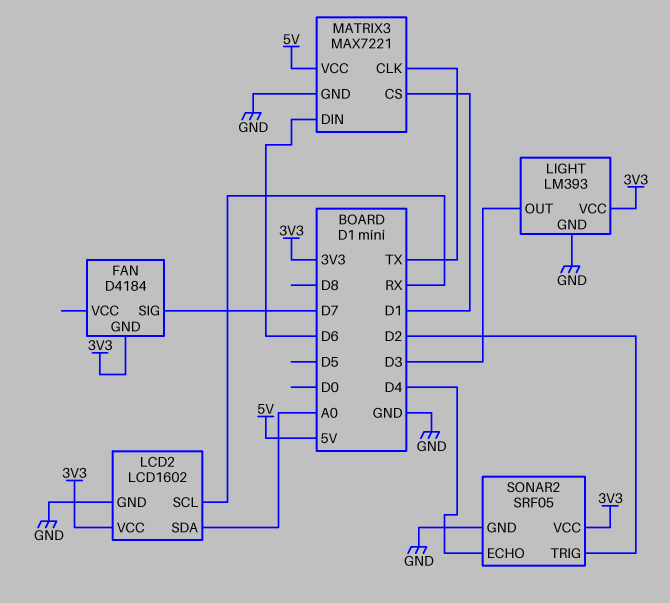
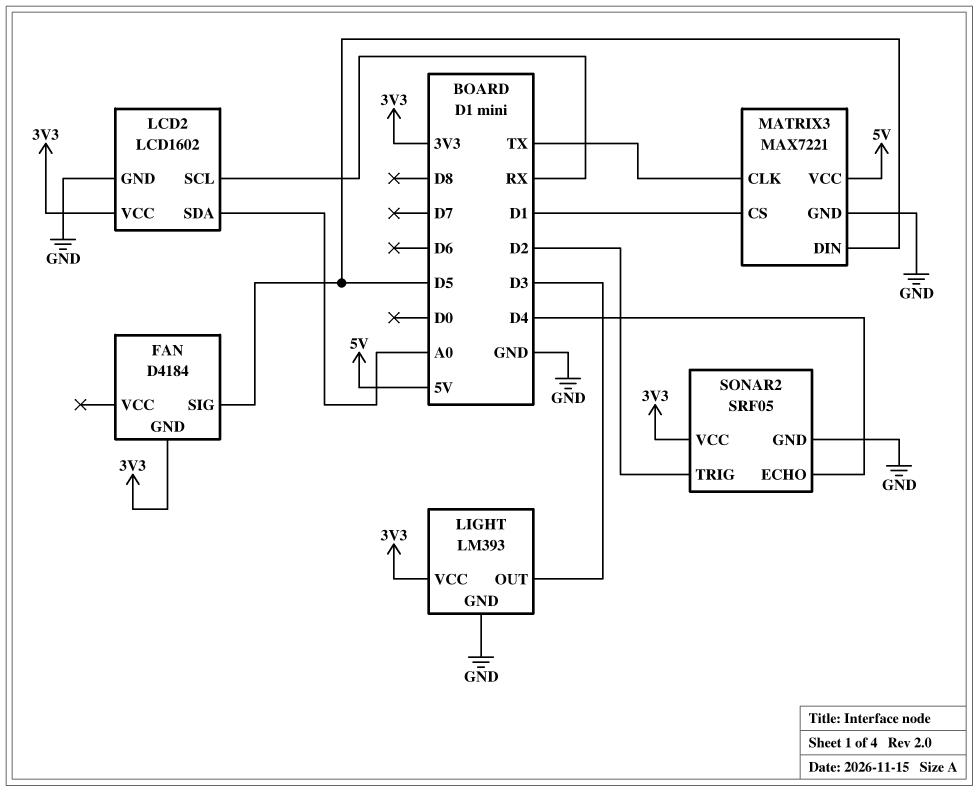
FAN pin SIG: D7 -> D5
MATRIX3 pin DIN: D6 -> D5

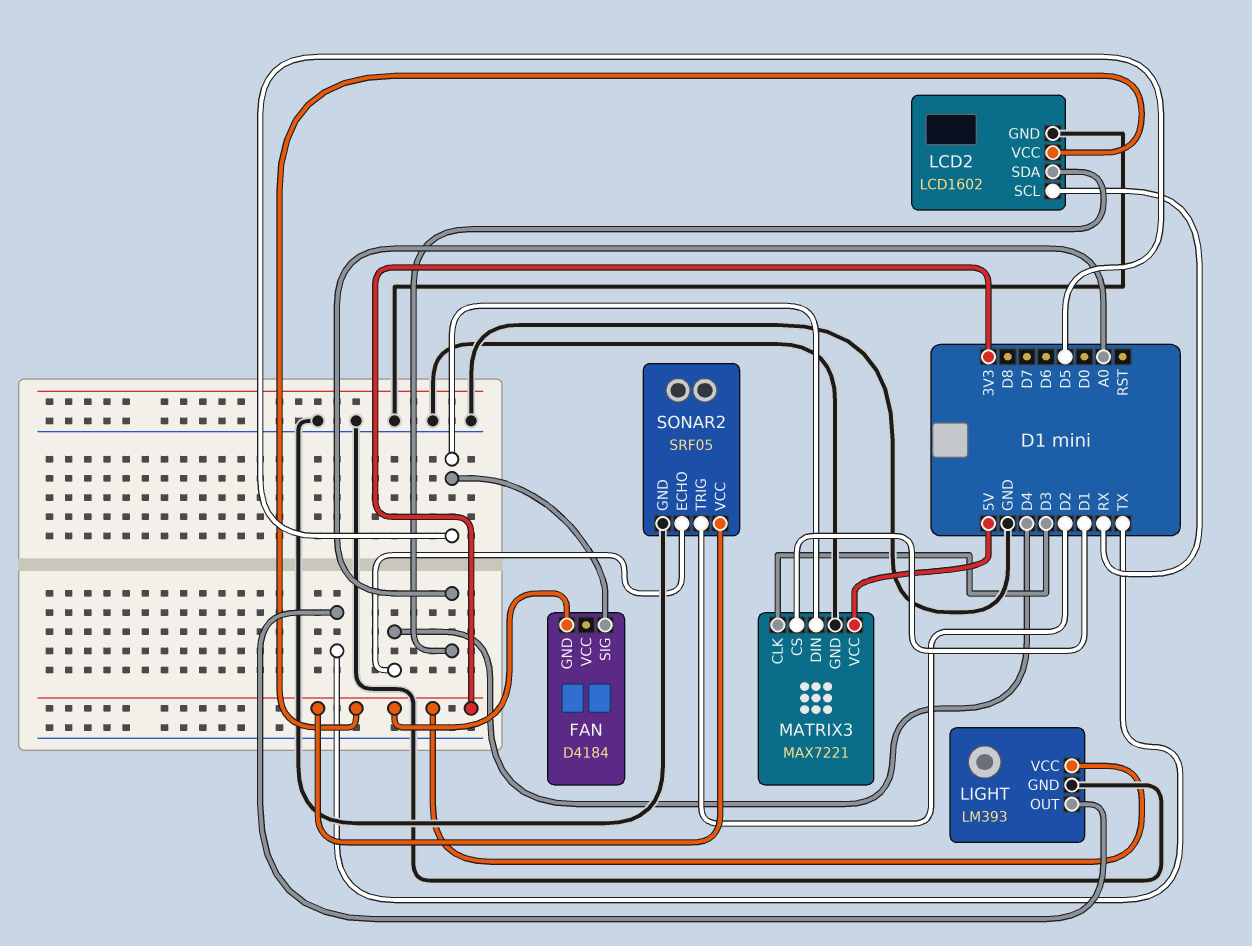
LIGHT pin OUT: D3 -> TX
MATRIX3 pin CLK: TX -> D3

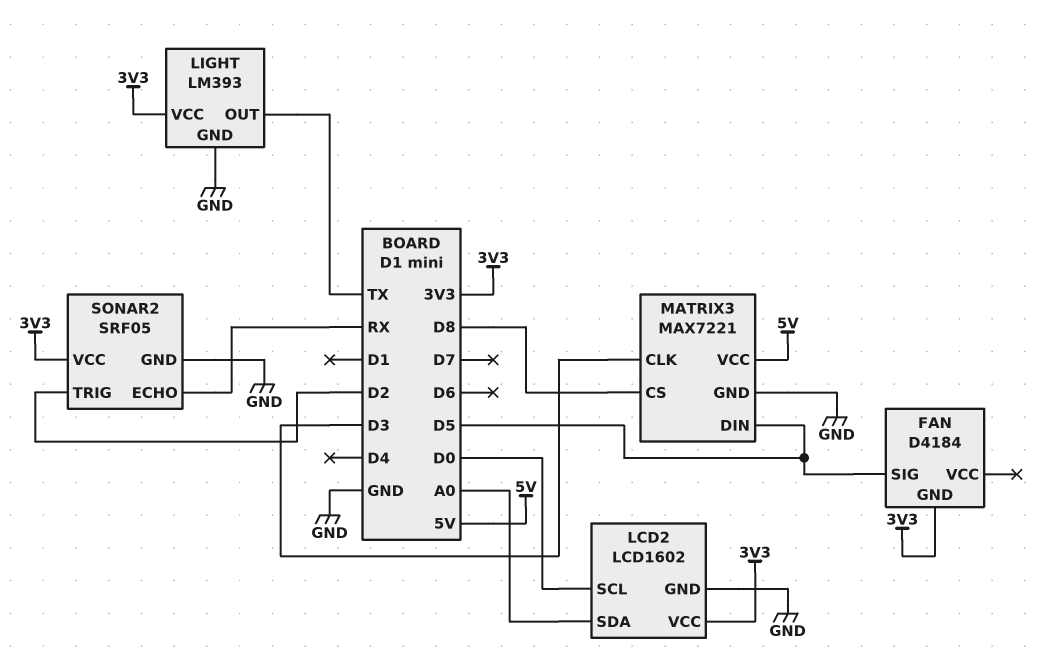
LCD2 pin SCL: RX -> D0
MATRIX3 pin CS: D1 -> D8
SONAR2 pin ECHO: D4 -> RX

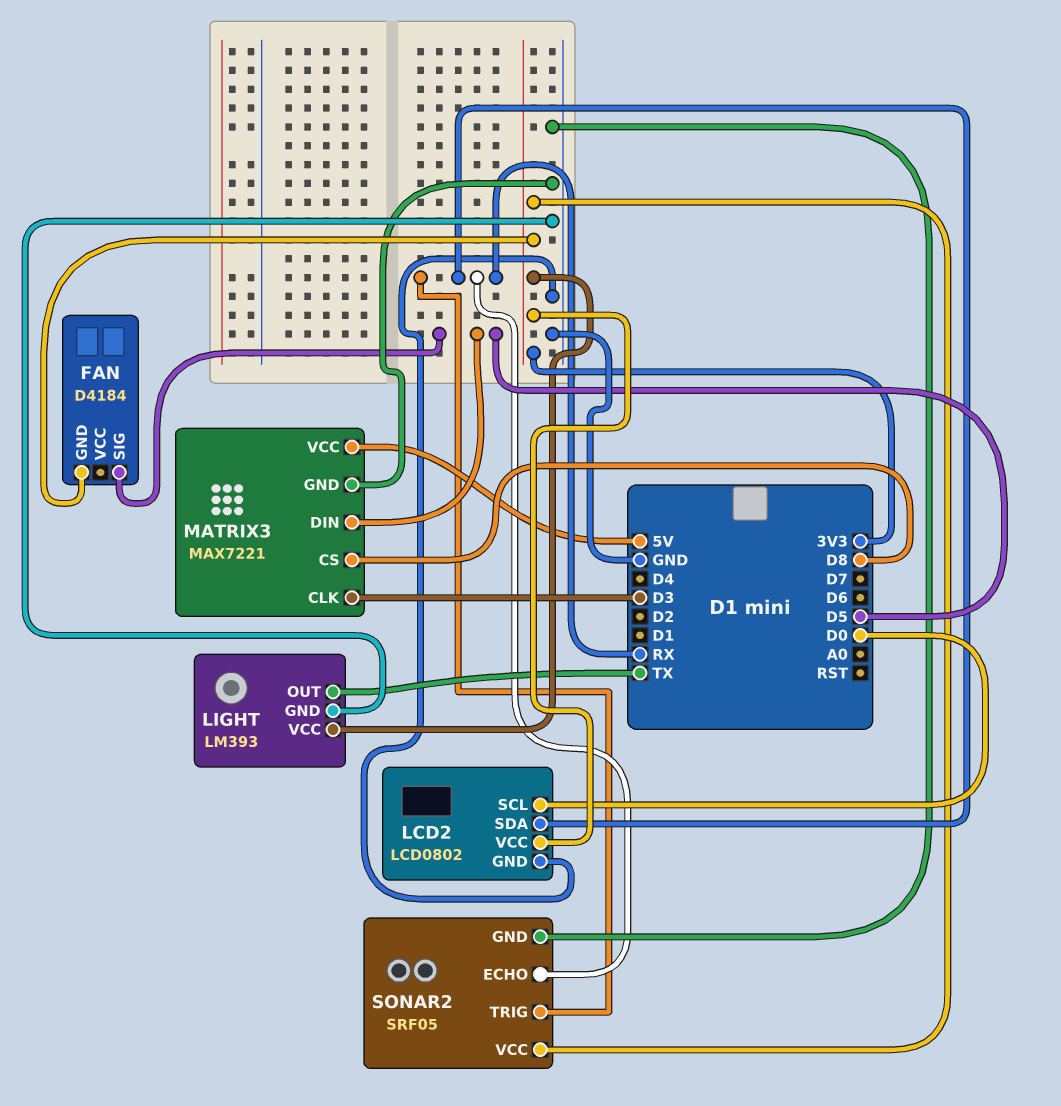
LCD2: LCD1602 -> LCD0802
LCD2 pin SDA: A0 -> RX
SONAR2 pin TRIG: D2 -> RX

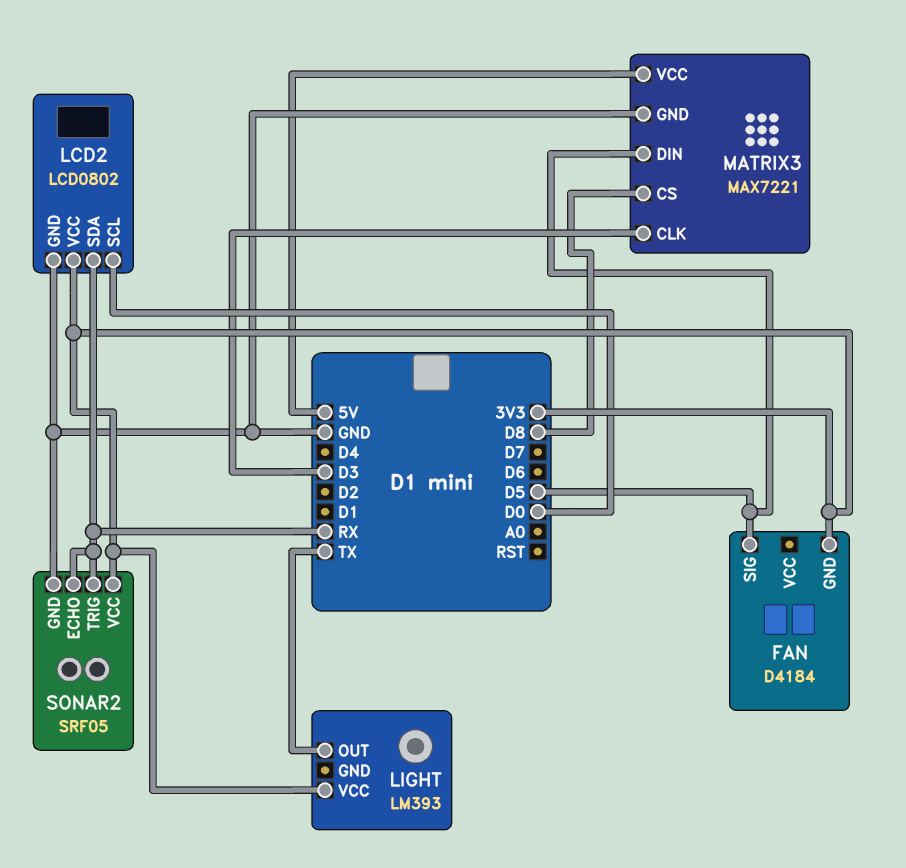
LIGHT pin GND: GND -> none

